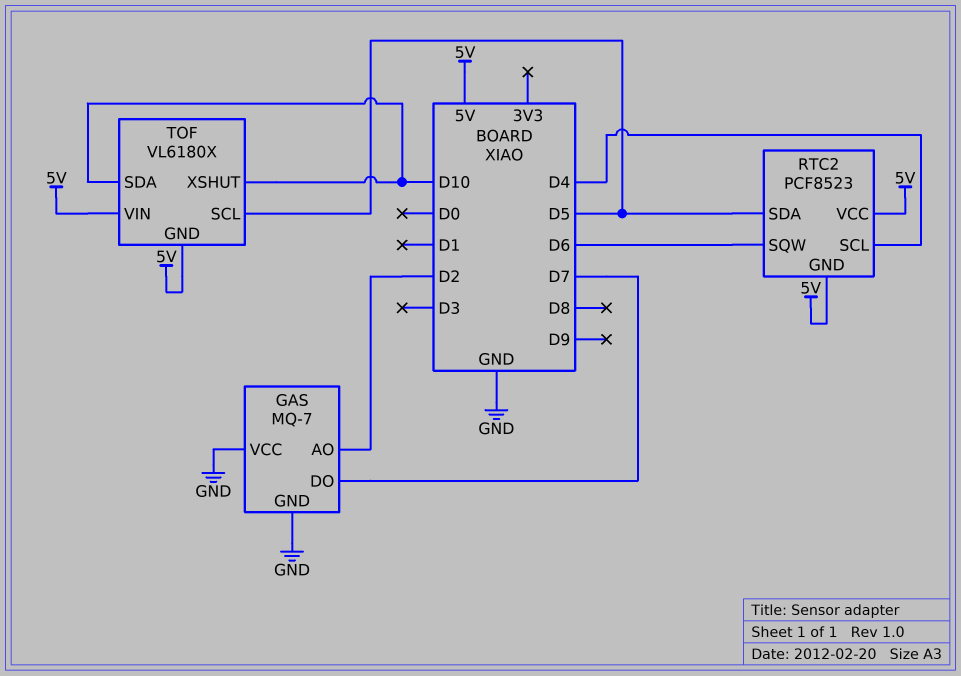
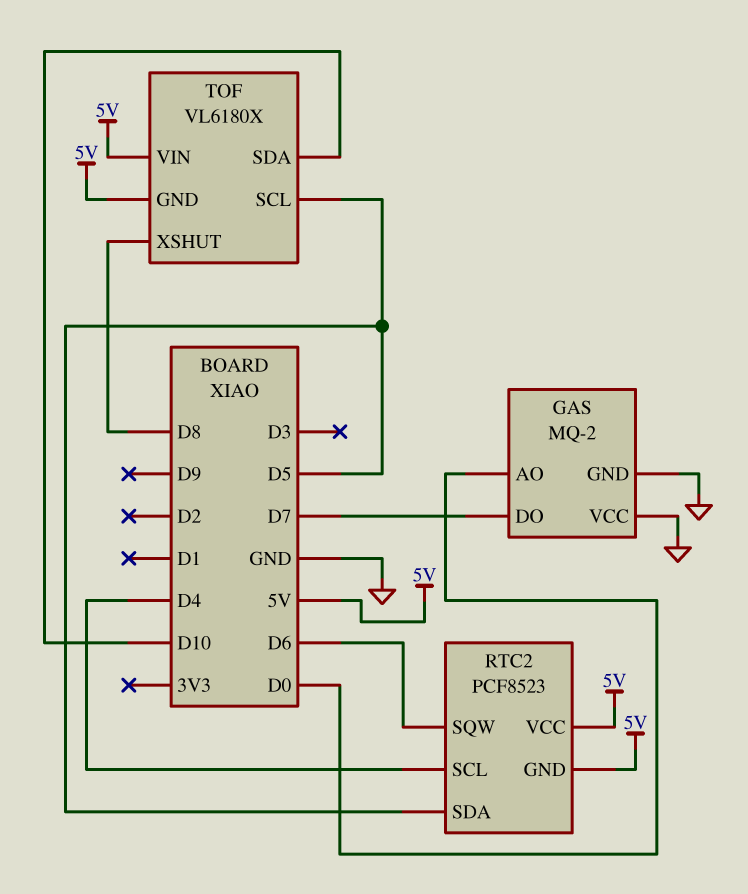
GAS: MQ-7 -> MQ-2
GAS pin AO: D2 -> D0
TOF pin XSHUT: D10 -> D8

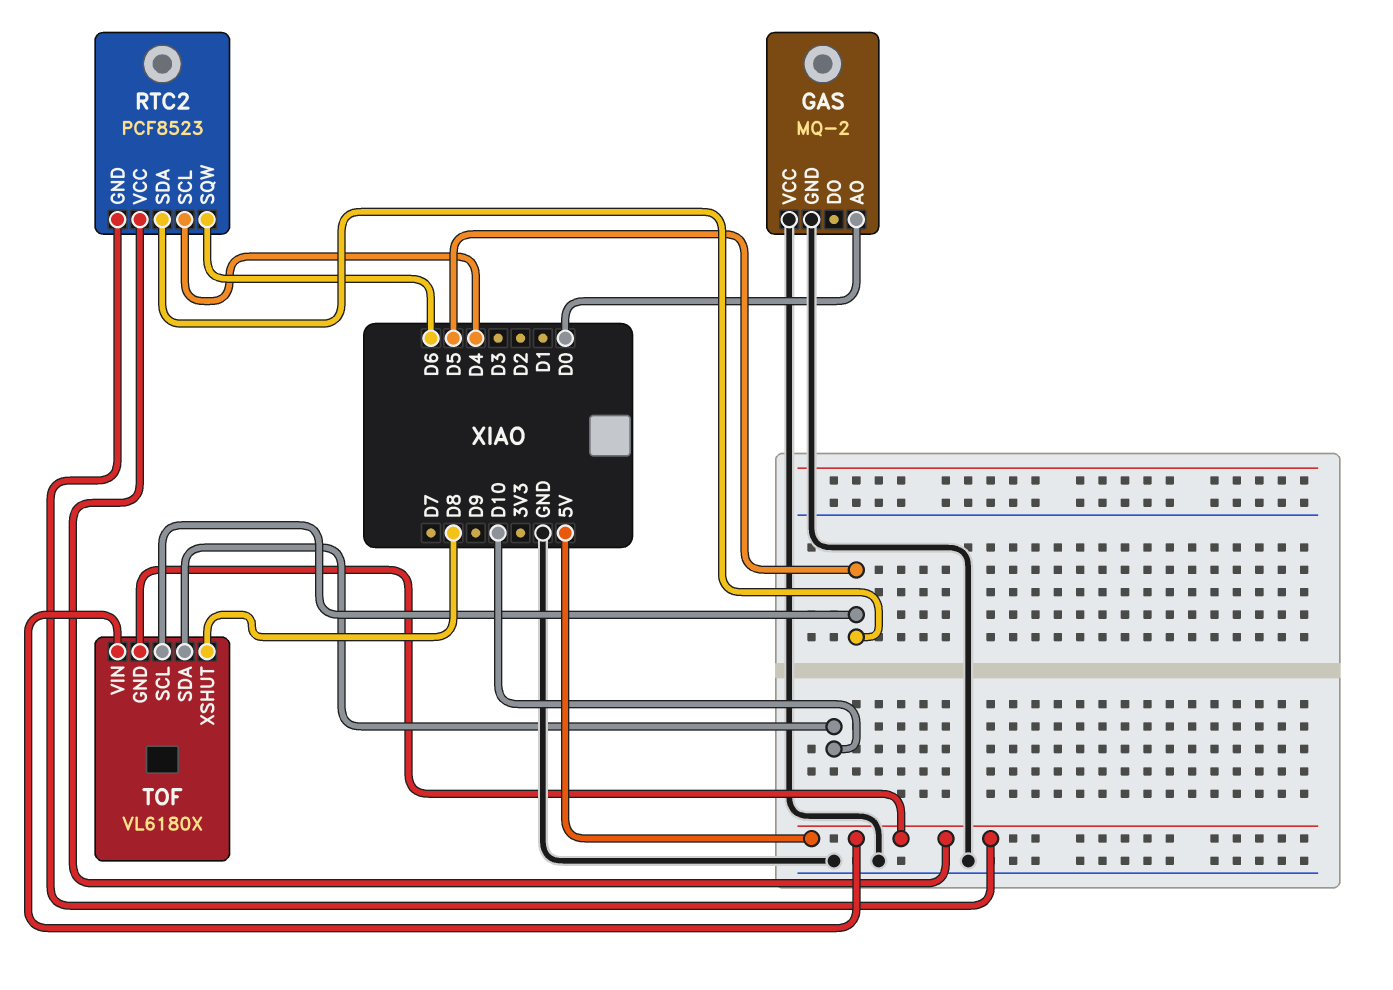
GAS pin DO: D7 -> none

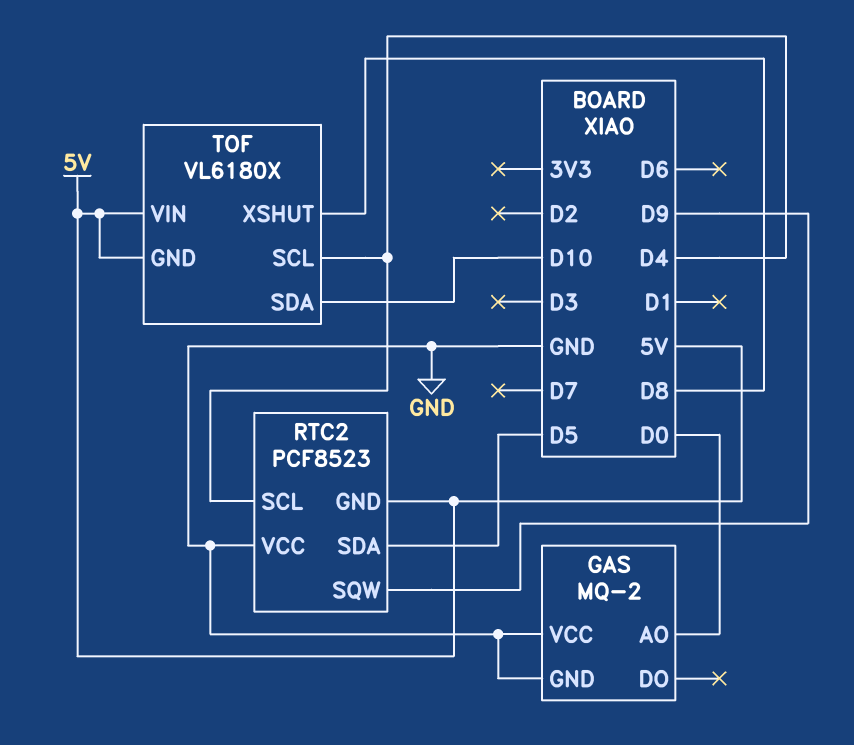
RTC2 pin SQW: D6 -> D9
RTC2 pin VCC: 5V -> GND
TOF pin SCL: D5 -> D4

